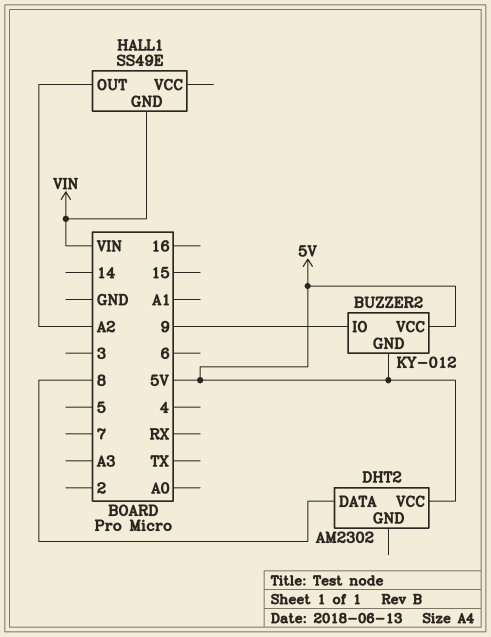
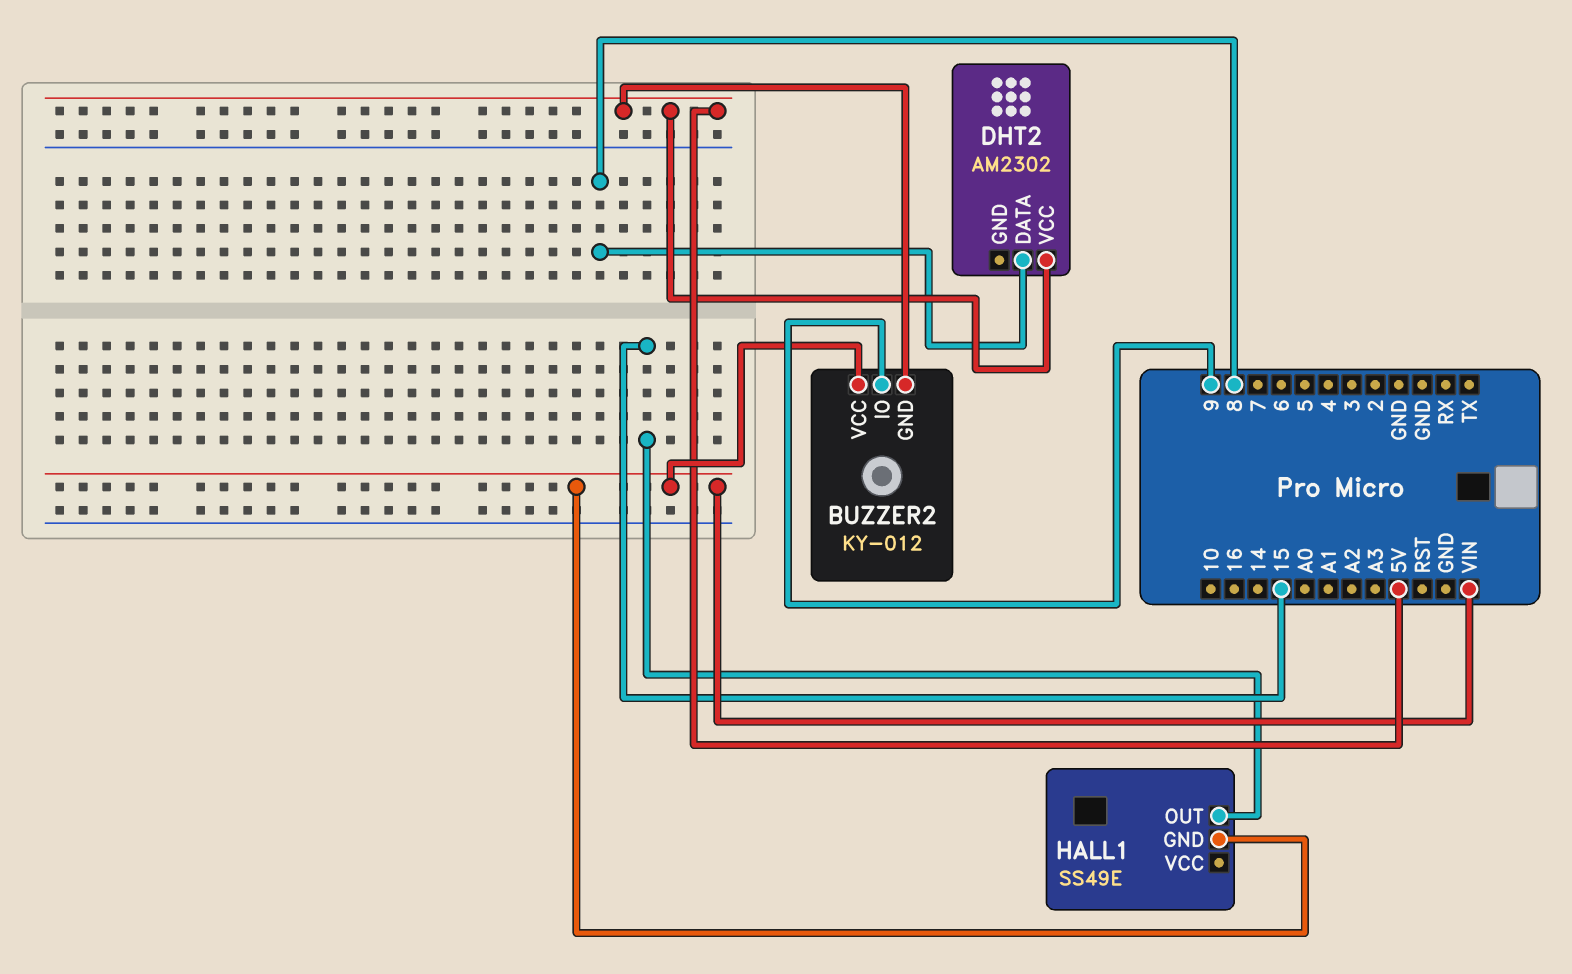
BUZZER2 pin VCC: 5V -> VIN
HALL1 pin OUT: A2 -> 15

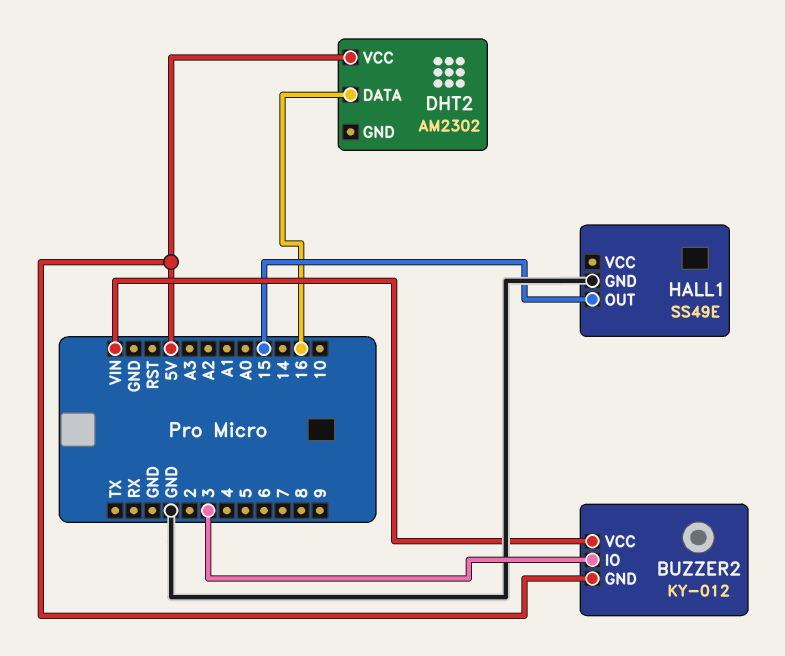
BUZZER2 pin IO: 9 -> 3
DHT2 pin DATA: 8 -> 16
HALL1 pin GND: VIN -> GND

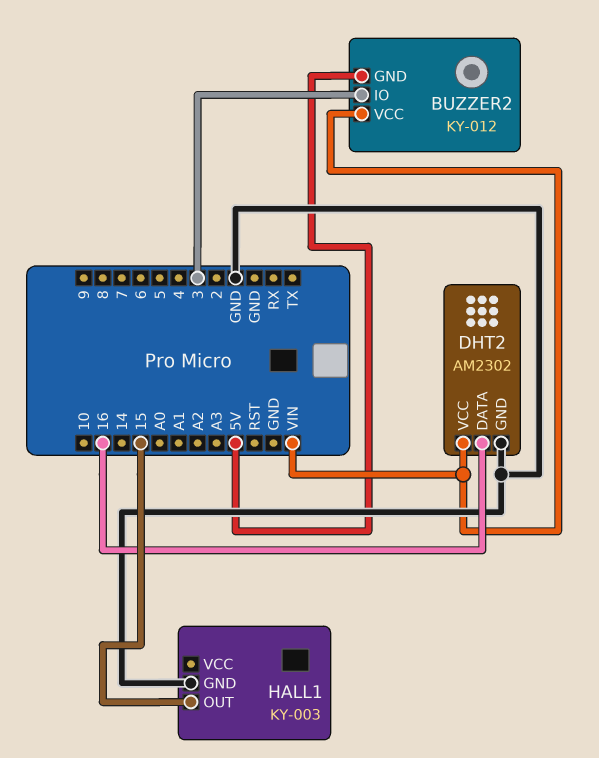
DHT2 pin GND: none -> GND
DHT2 pin VCC: 5V -> VIN
HALL1: SS49E -> KY-003

